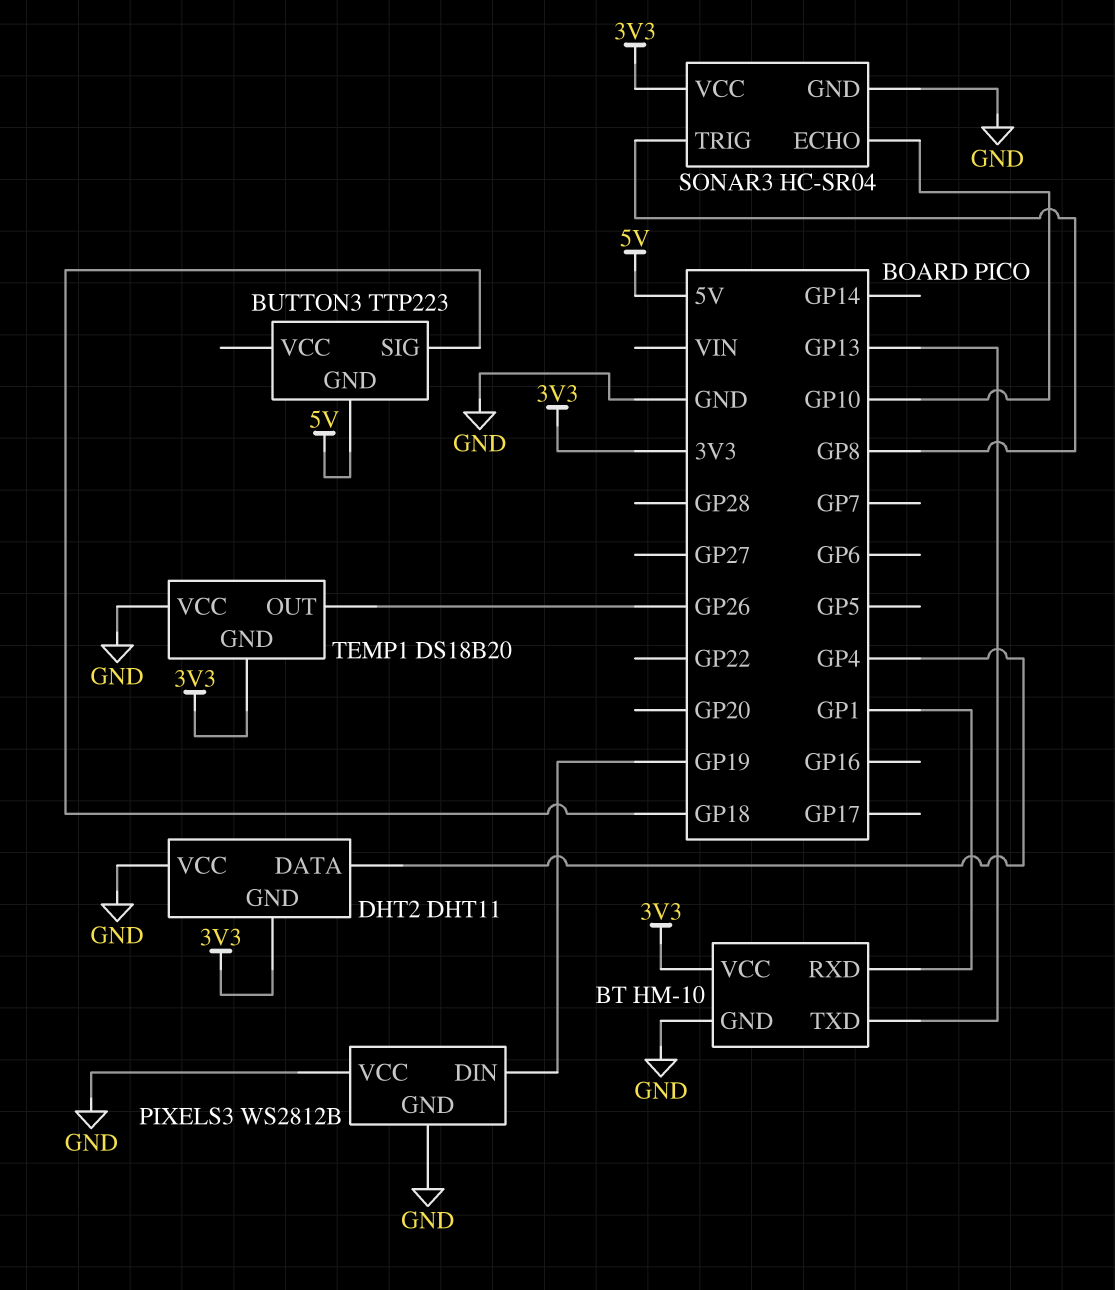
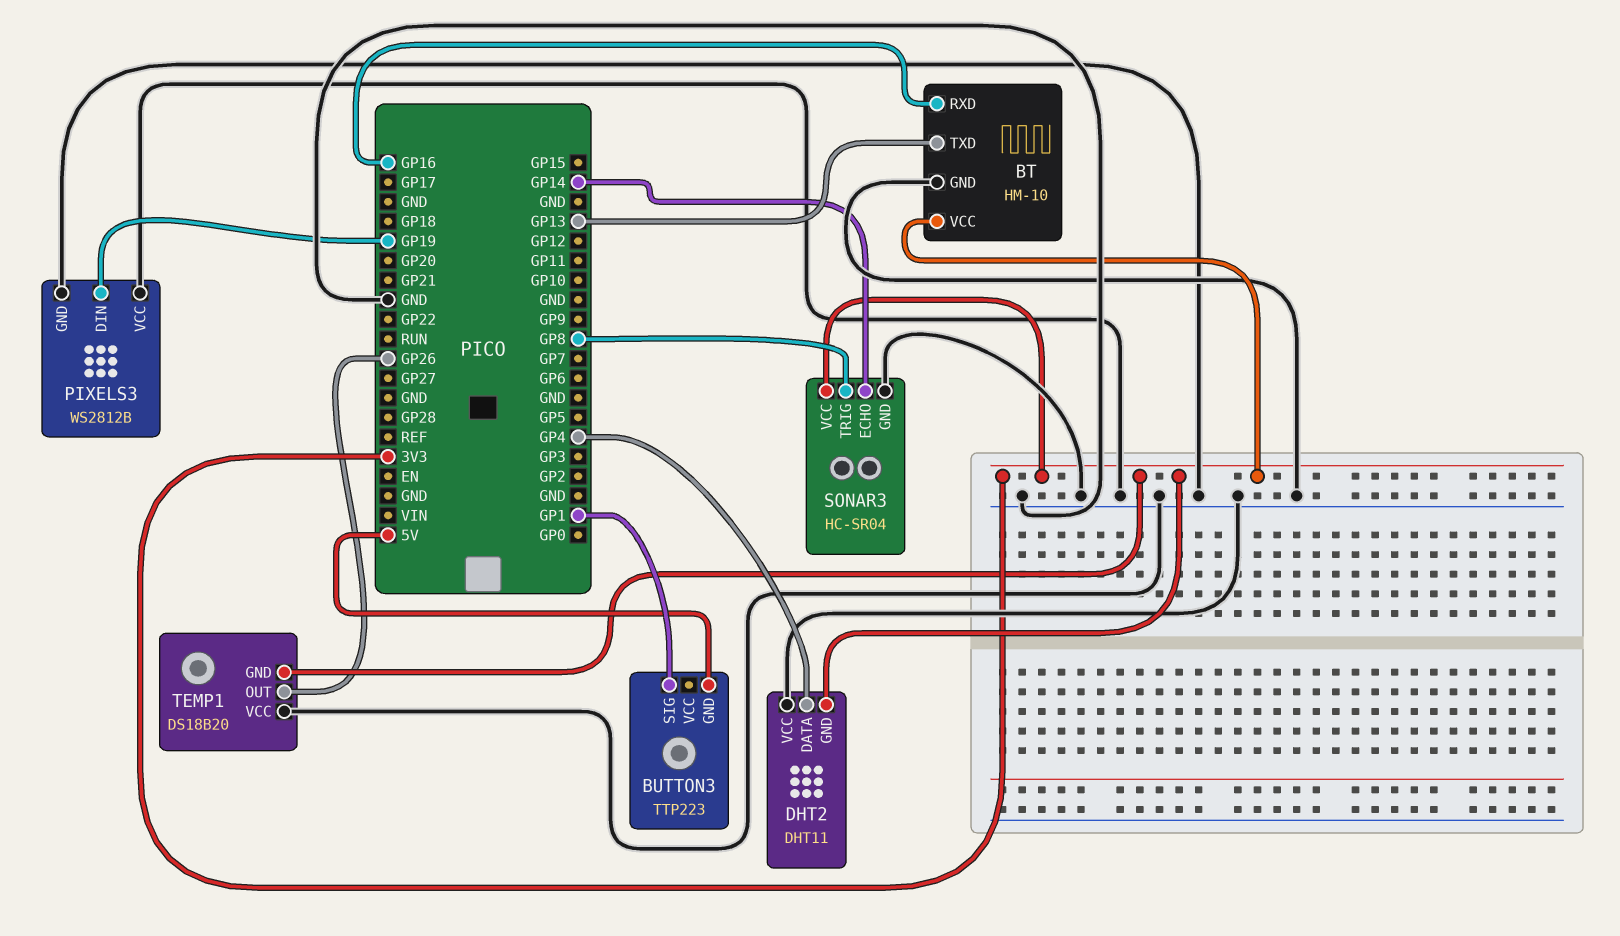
BT pin RXD: GP1 -> GP16
BUTTON3 pin SIG: GP18 -> GP1
SONAR3 pin ECHO: GP10 -> GP14

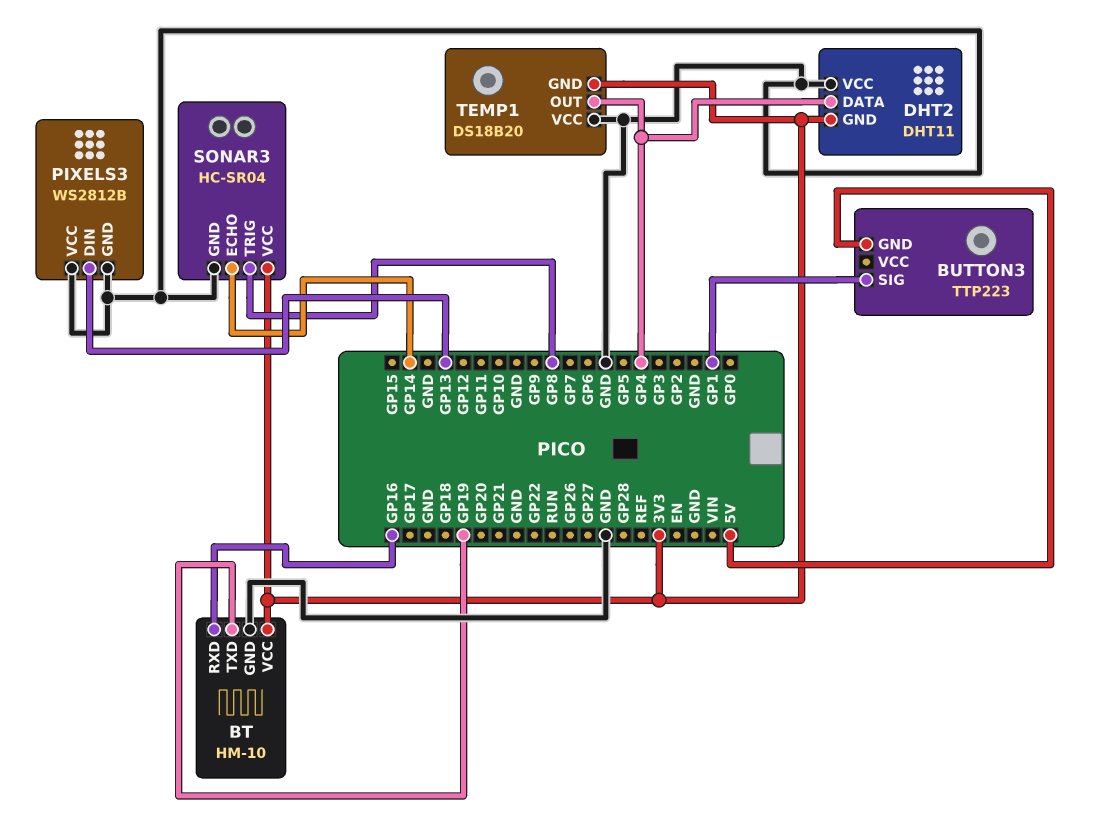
BT pin TXD: GP13 -> GP19
PIXELS3 pin DIN: GP19 -> GP13
TEMP1 pin OUT: GP26 -> GP4

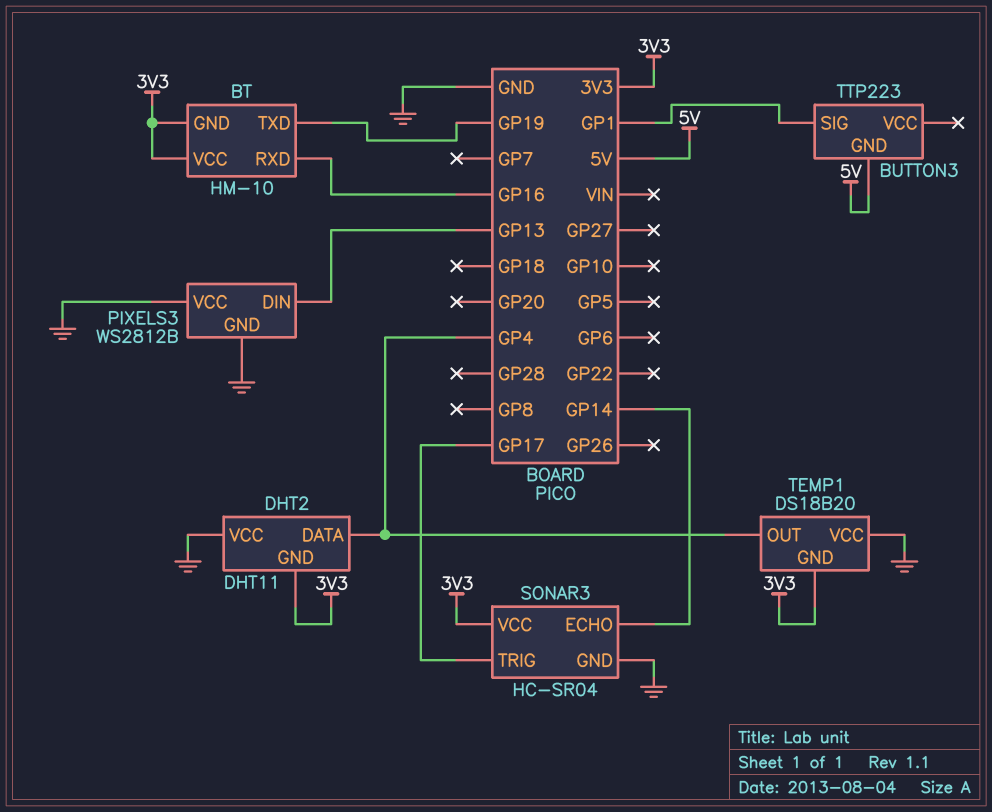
BT pin GND: GND -> 3V3
SONAR3 pin TRIG: GP8 -> GP17

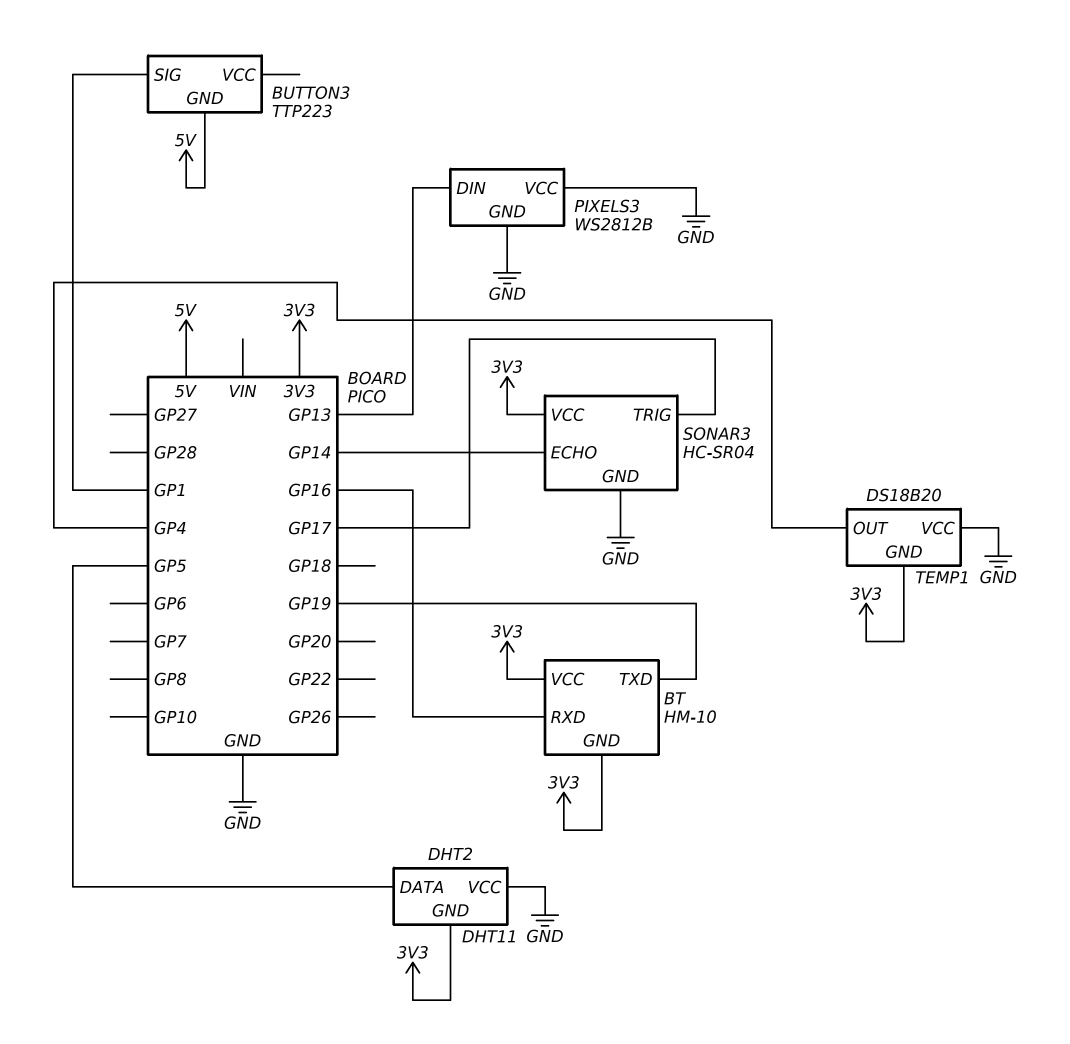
DHT2 pin DATA: GP4 -> GP5

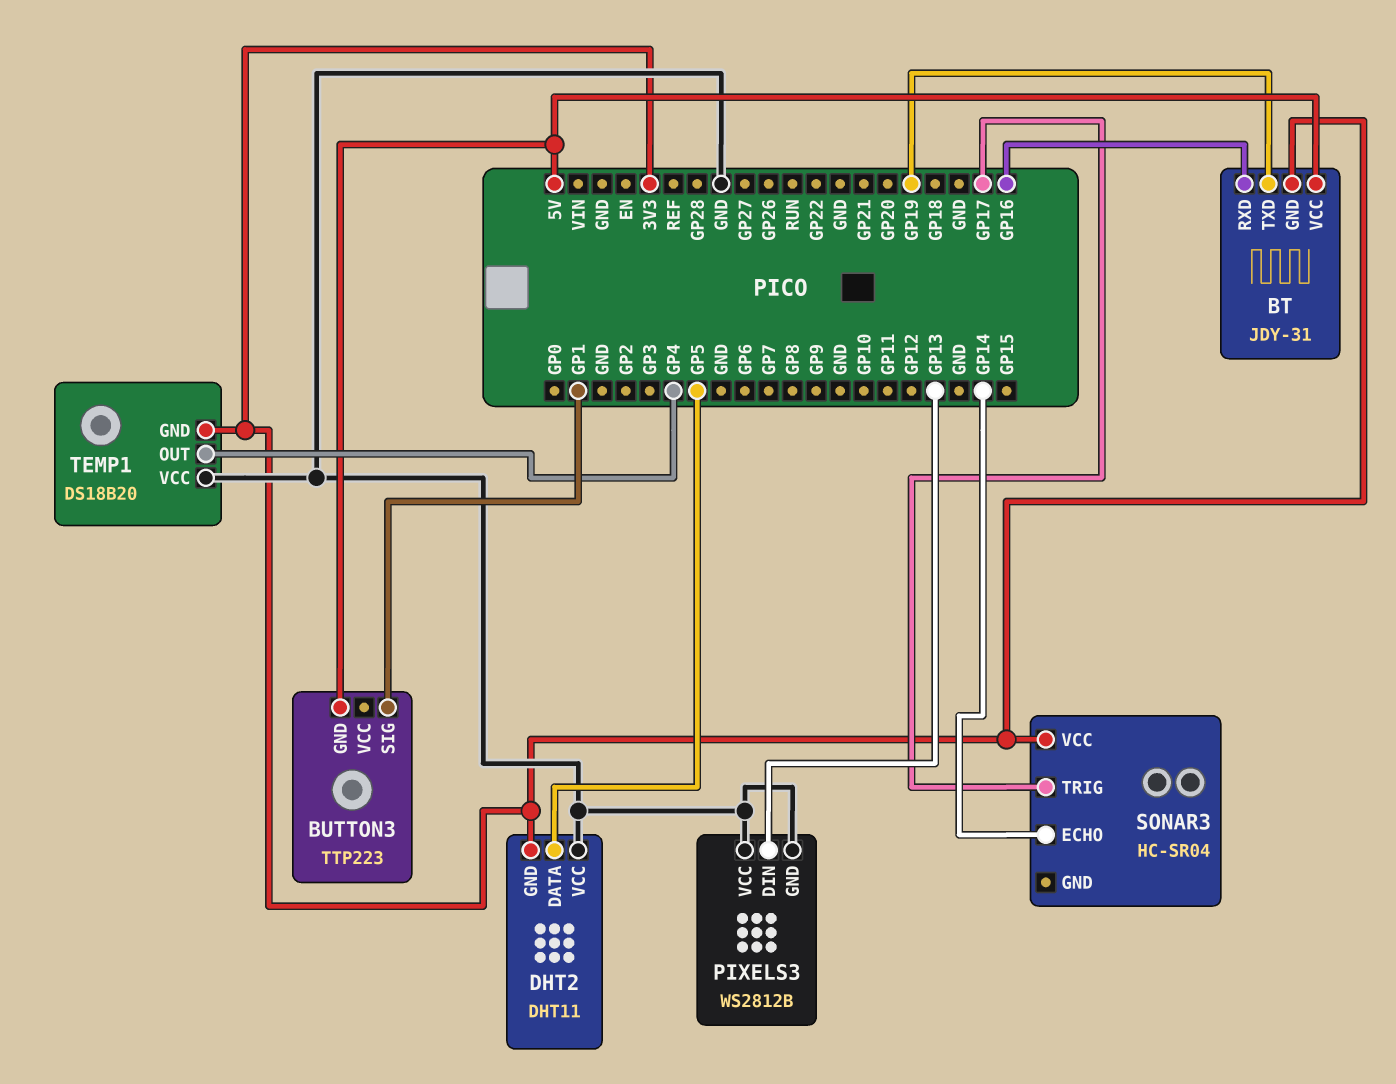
BT: HM-10 -> JDY-31
BT pin VCC: 3V3 -> 5V
SONAR3 pin GND: GND -> none

